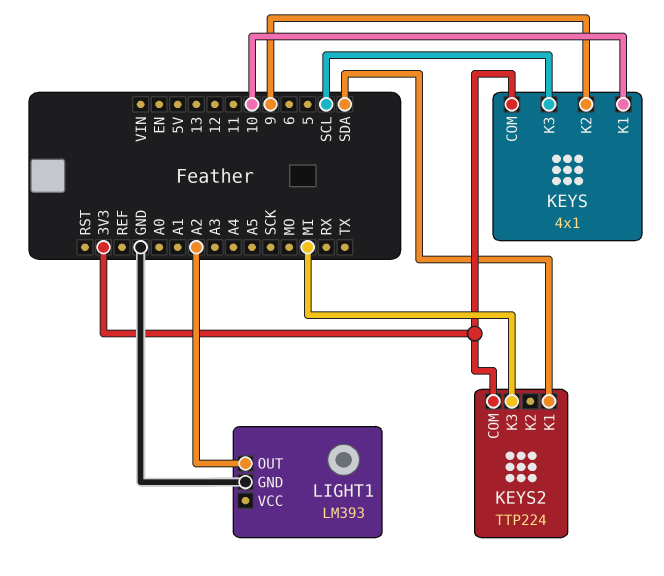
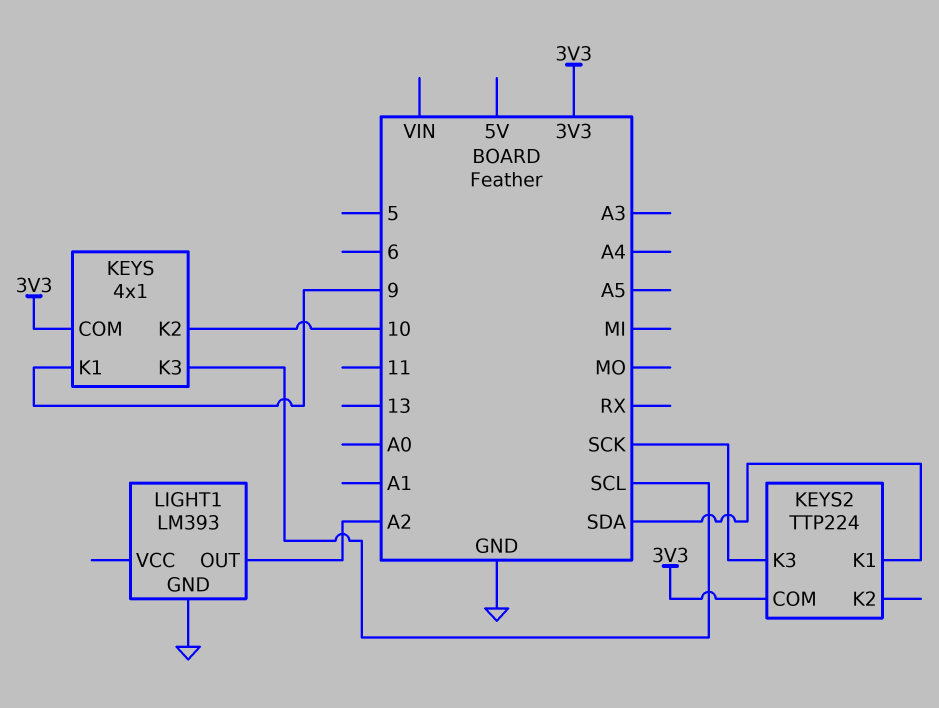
KEYS pin K1: 10 -> 9
KEYS pin K2: 9 -> 10
KEYS2 pin K3: MI -> SCK

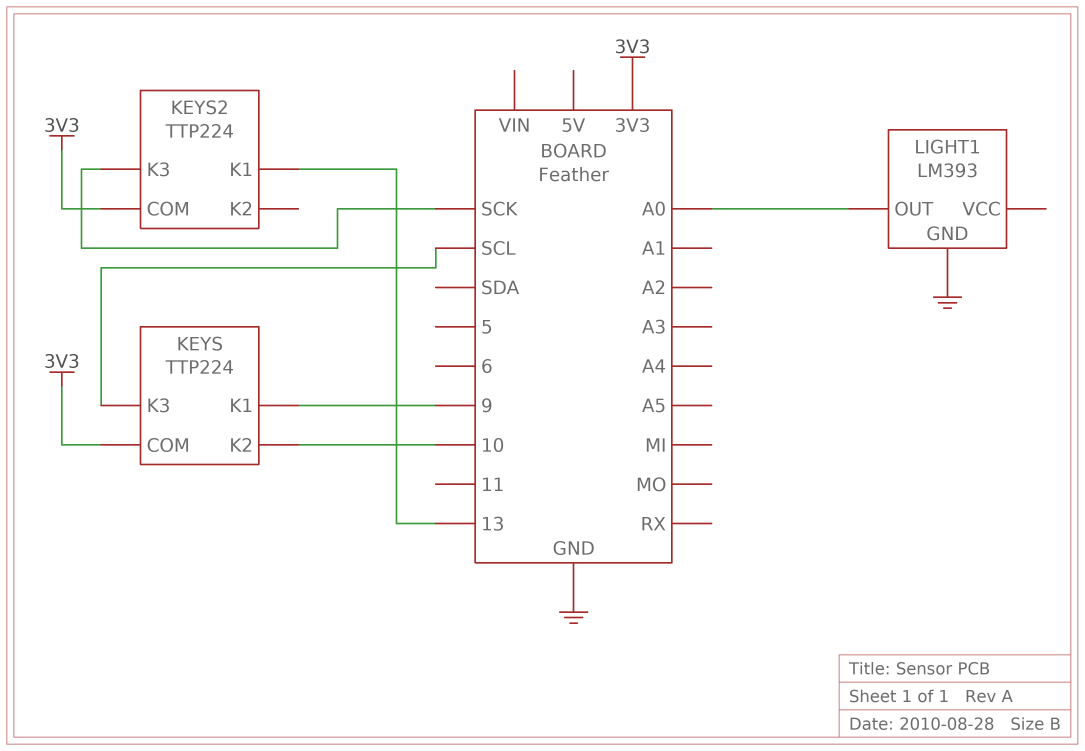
KEYS: 4x1 -> TTP224
KEYS2 pin K1: SDA -> 13
LIGHT1 pin OUT: A2 -> A0

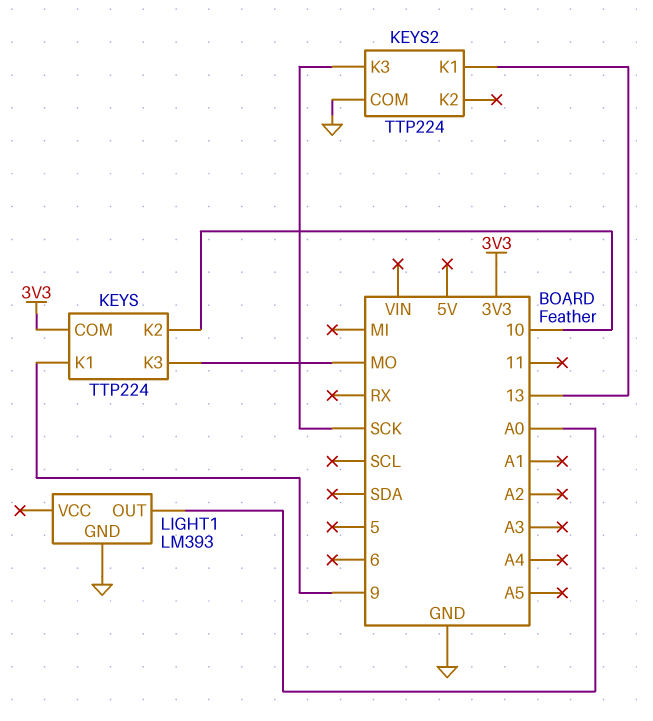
KEYS pin K3: SCL -> MO
KEYS2 pin COM: 3V3 -> GND

